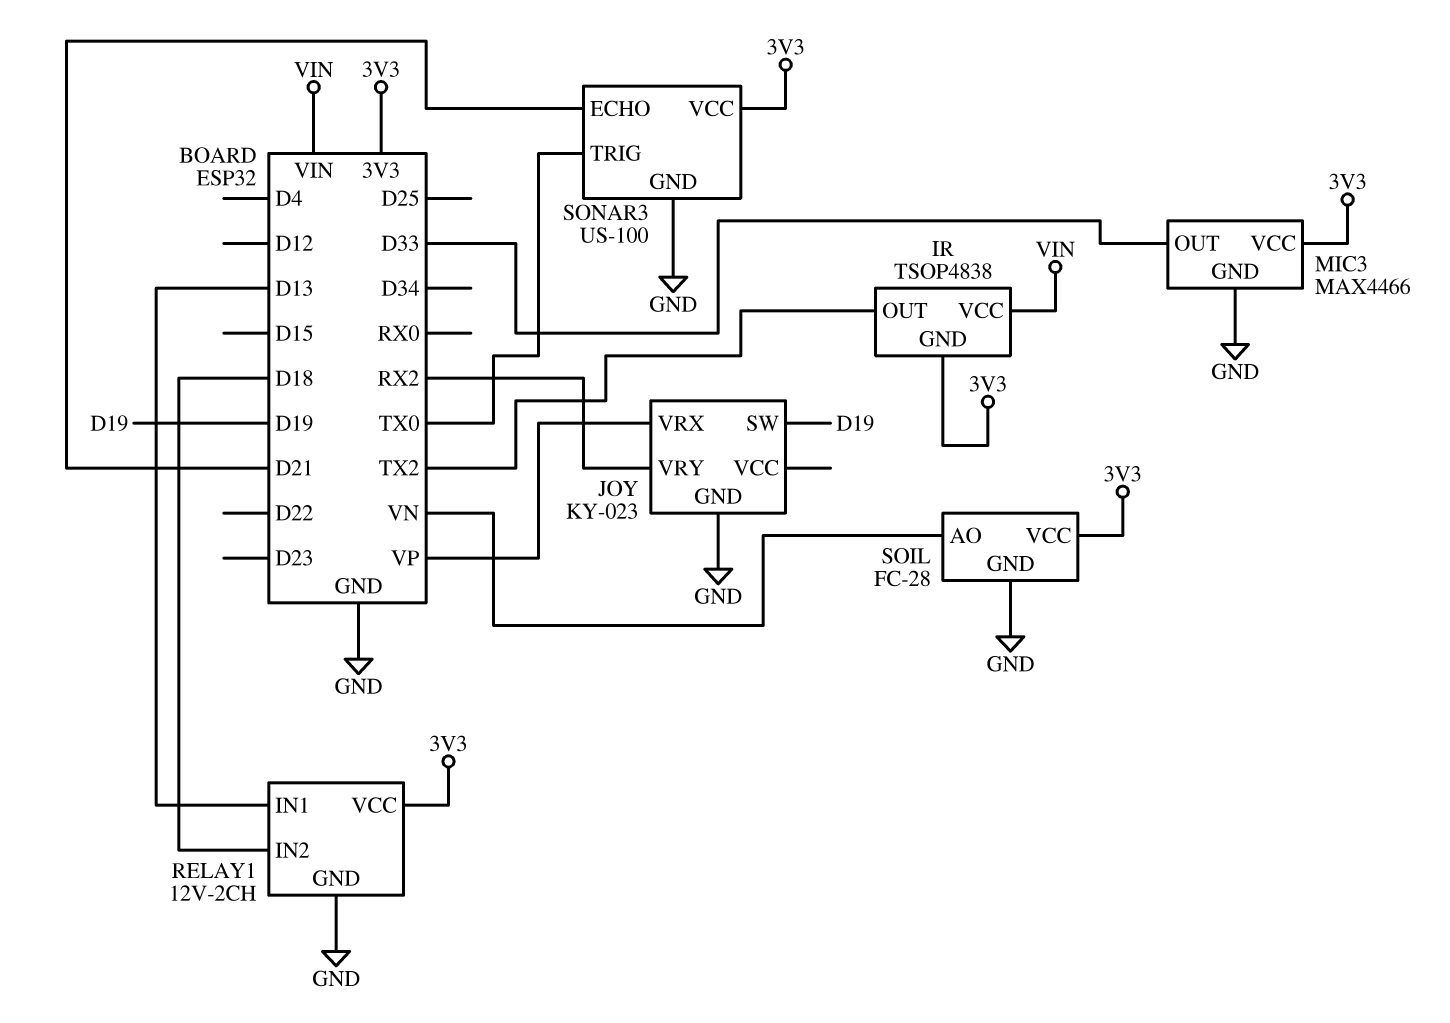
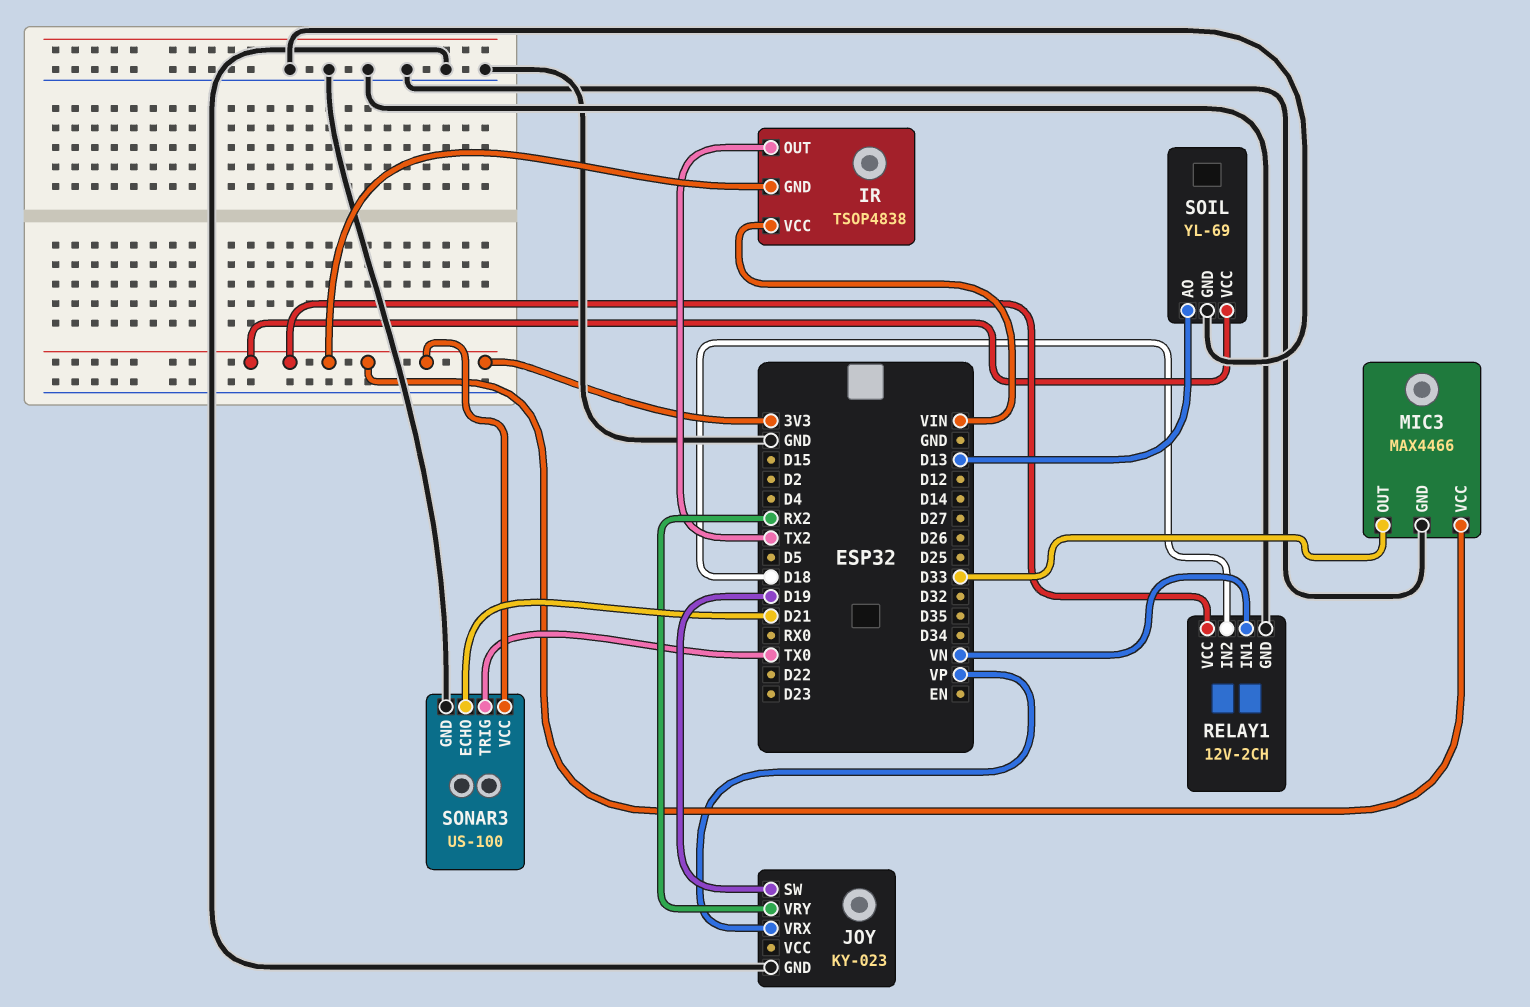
RELAY1 pin IN1: D13 -> VN
SOIL: FC-28 -> YL-69
SOIL pin AO: VN -> D13

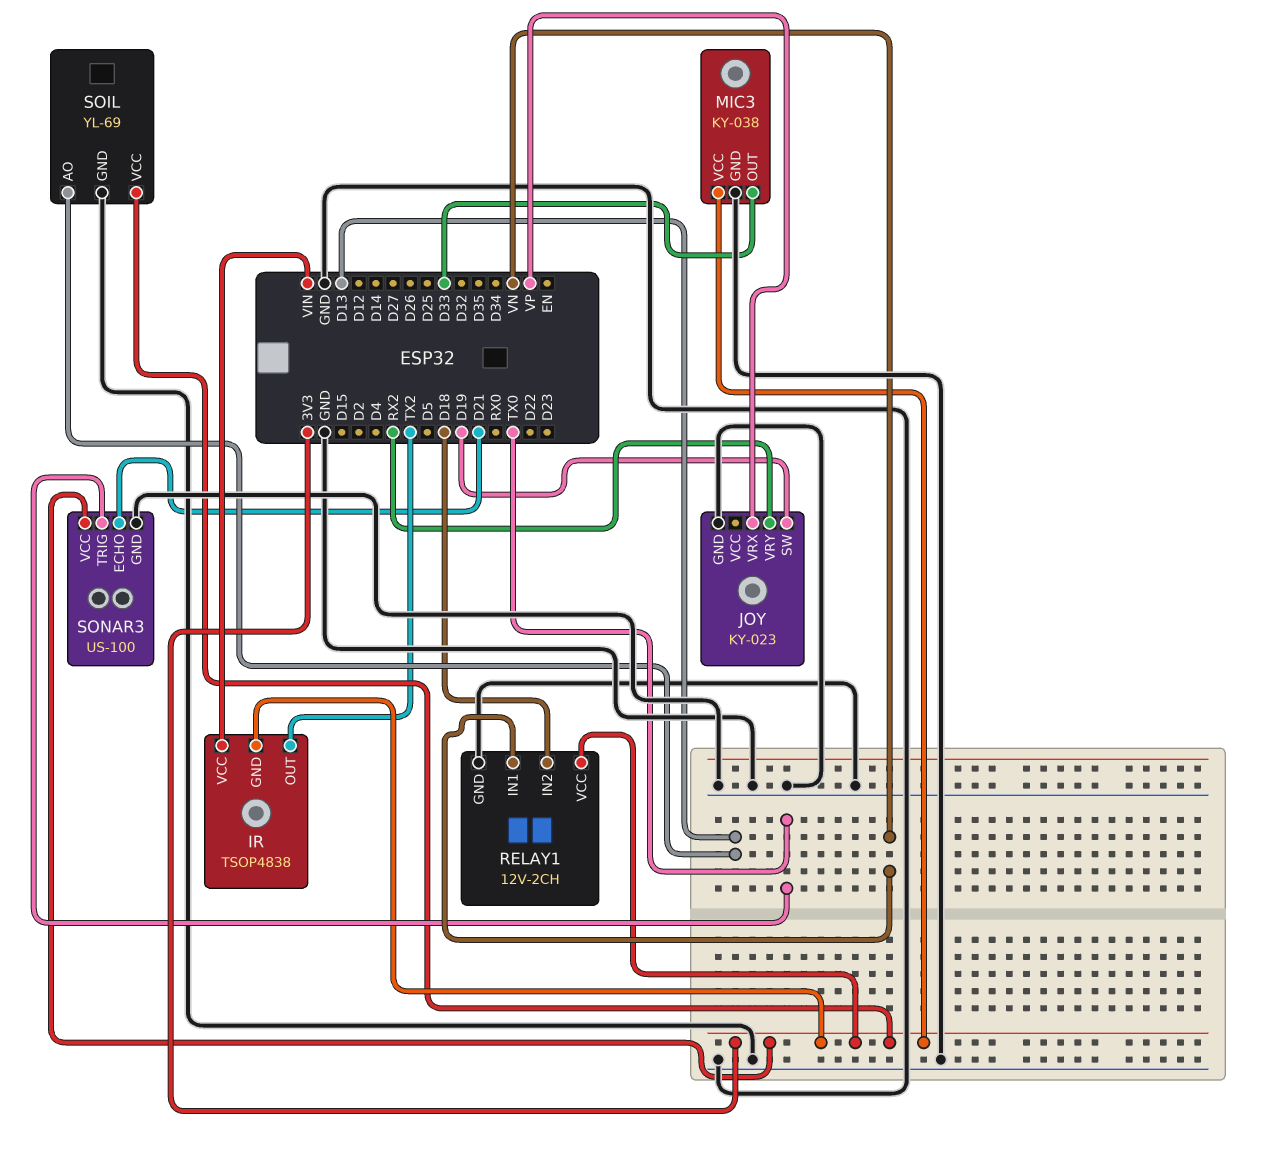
MIC3: MAX4466 -> KY-038

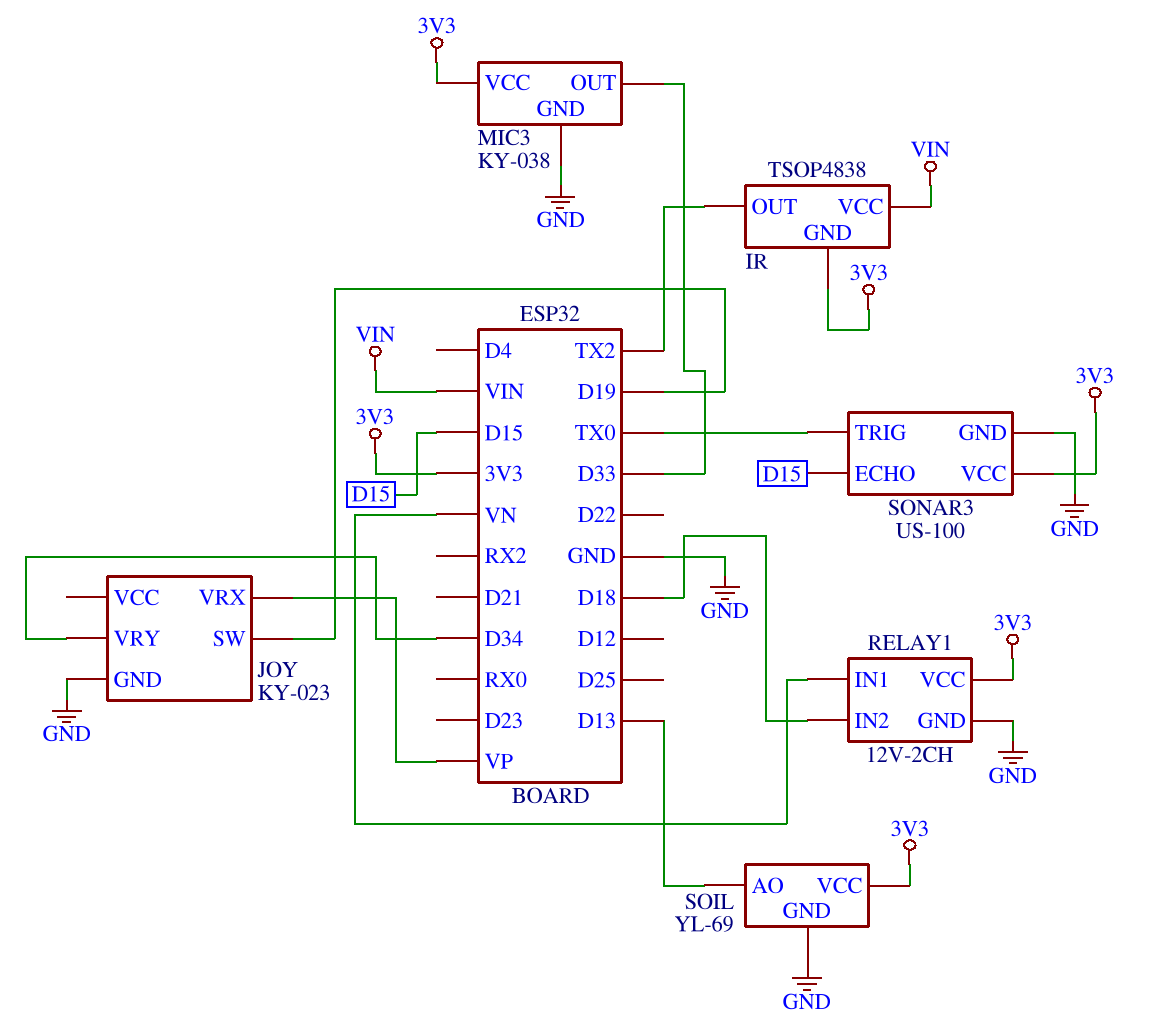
JOY pin VRY: RX2 -> D34
SONAR3 pin ECHO: D21 -> D15

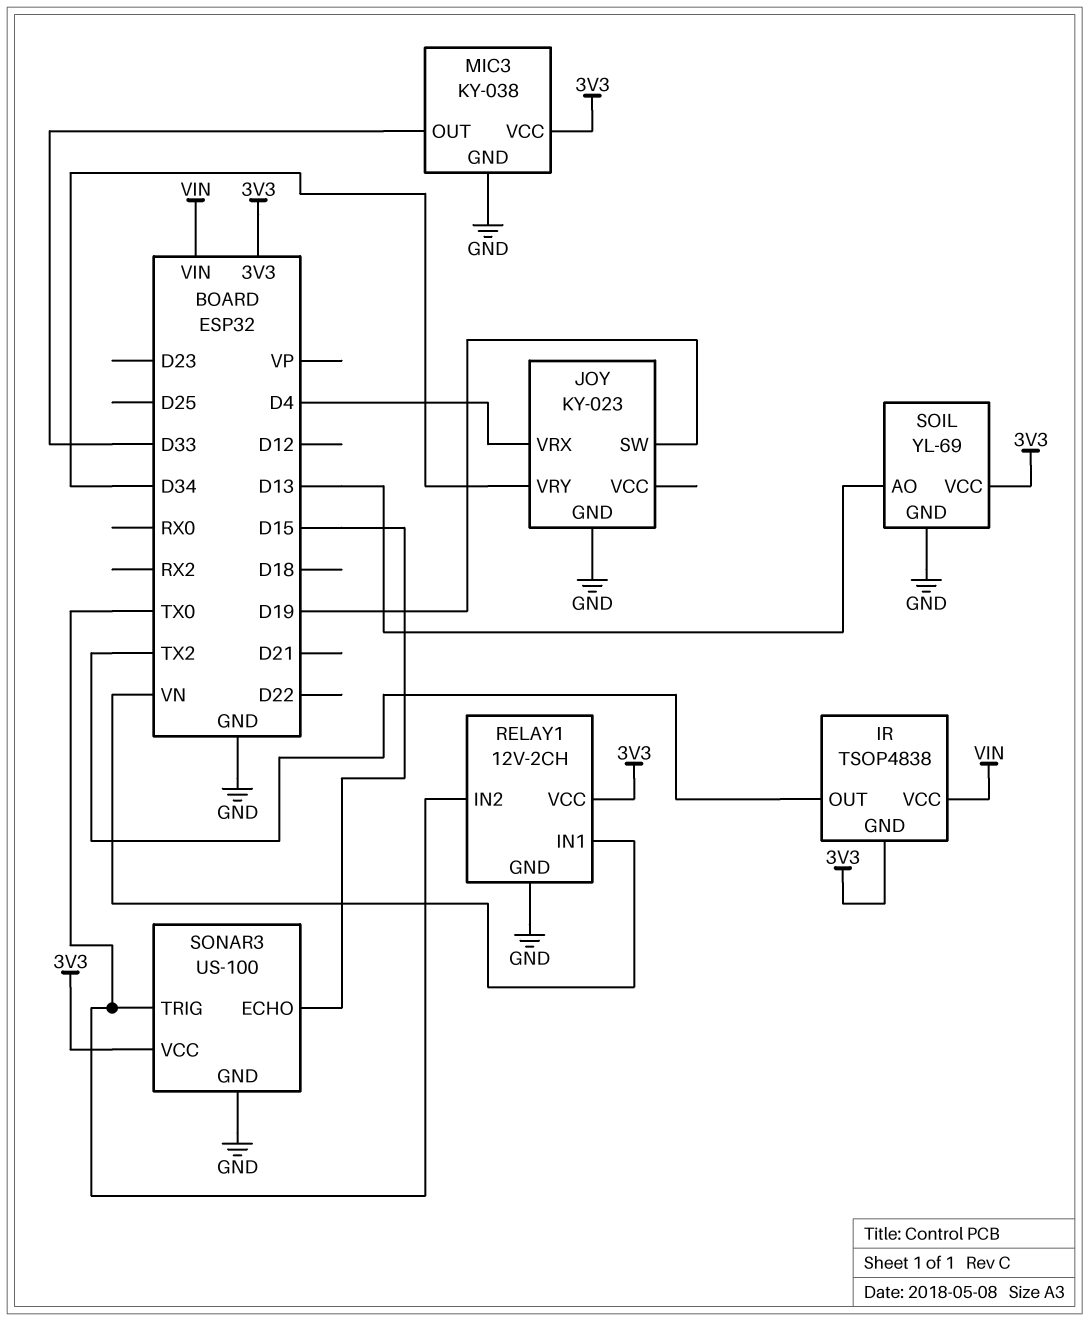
JOY pin VRX: VP -> D4
RELAY1 pin IN2: D18 -> TX0

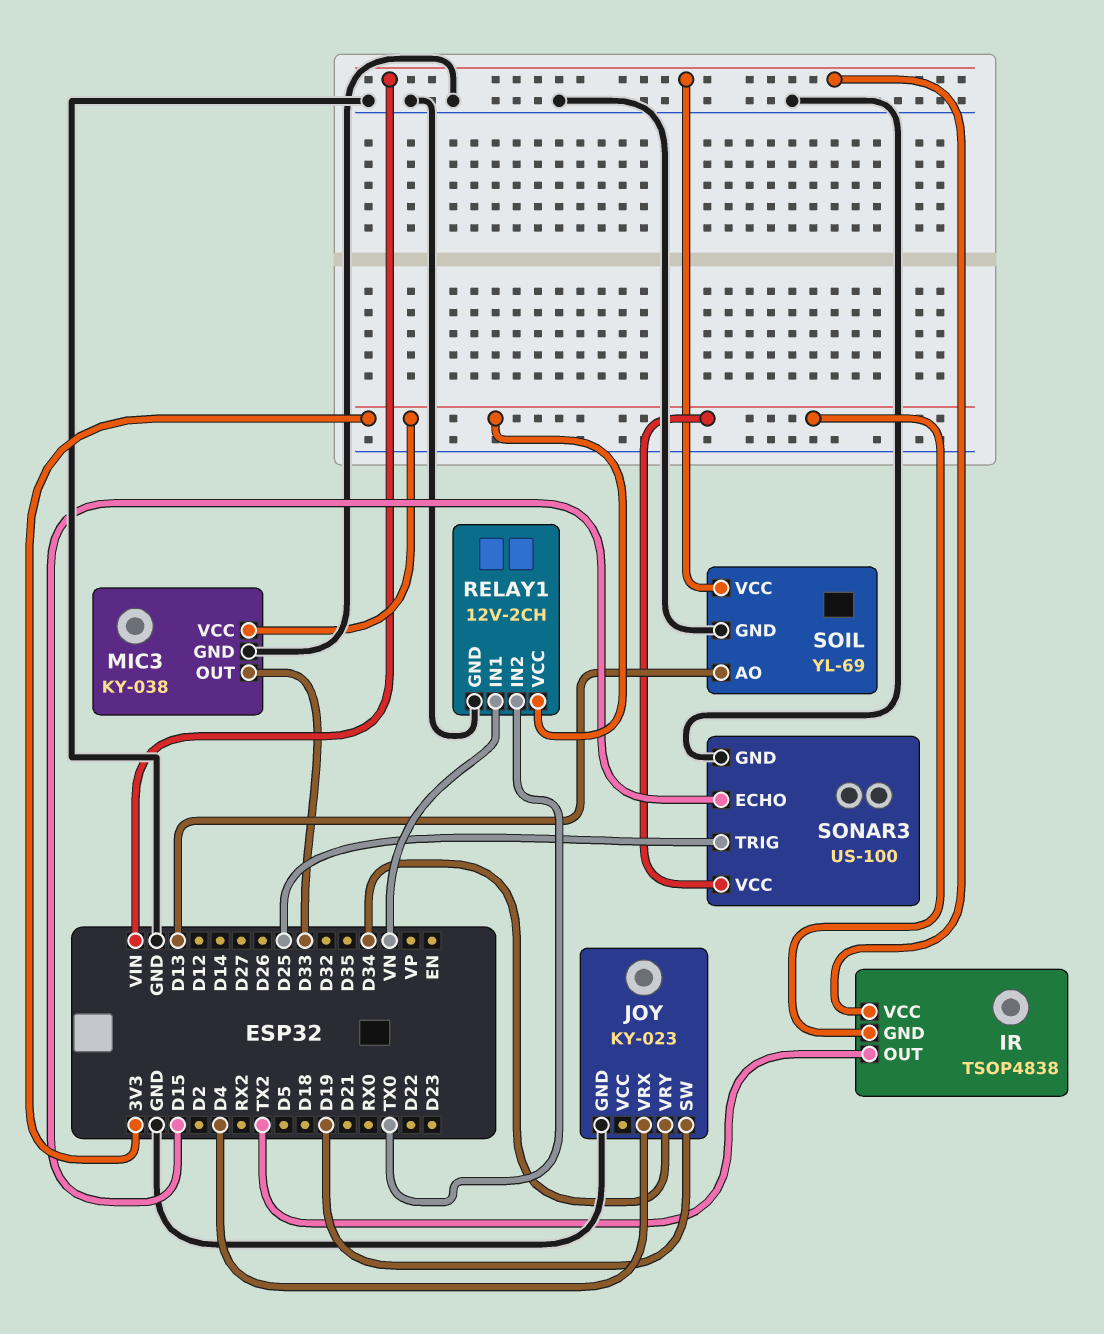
SOIL pin VCC: 3V3 -> VIN
SONAR3 pin TRIG: TX0 -> D25

